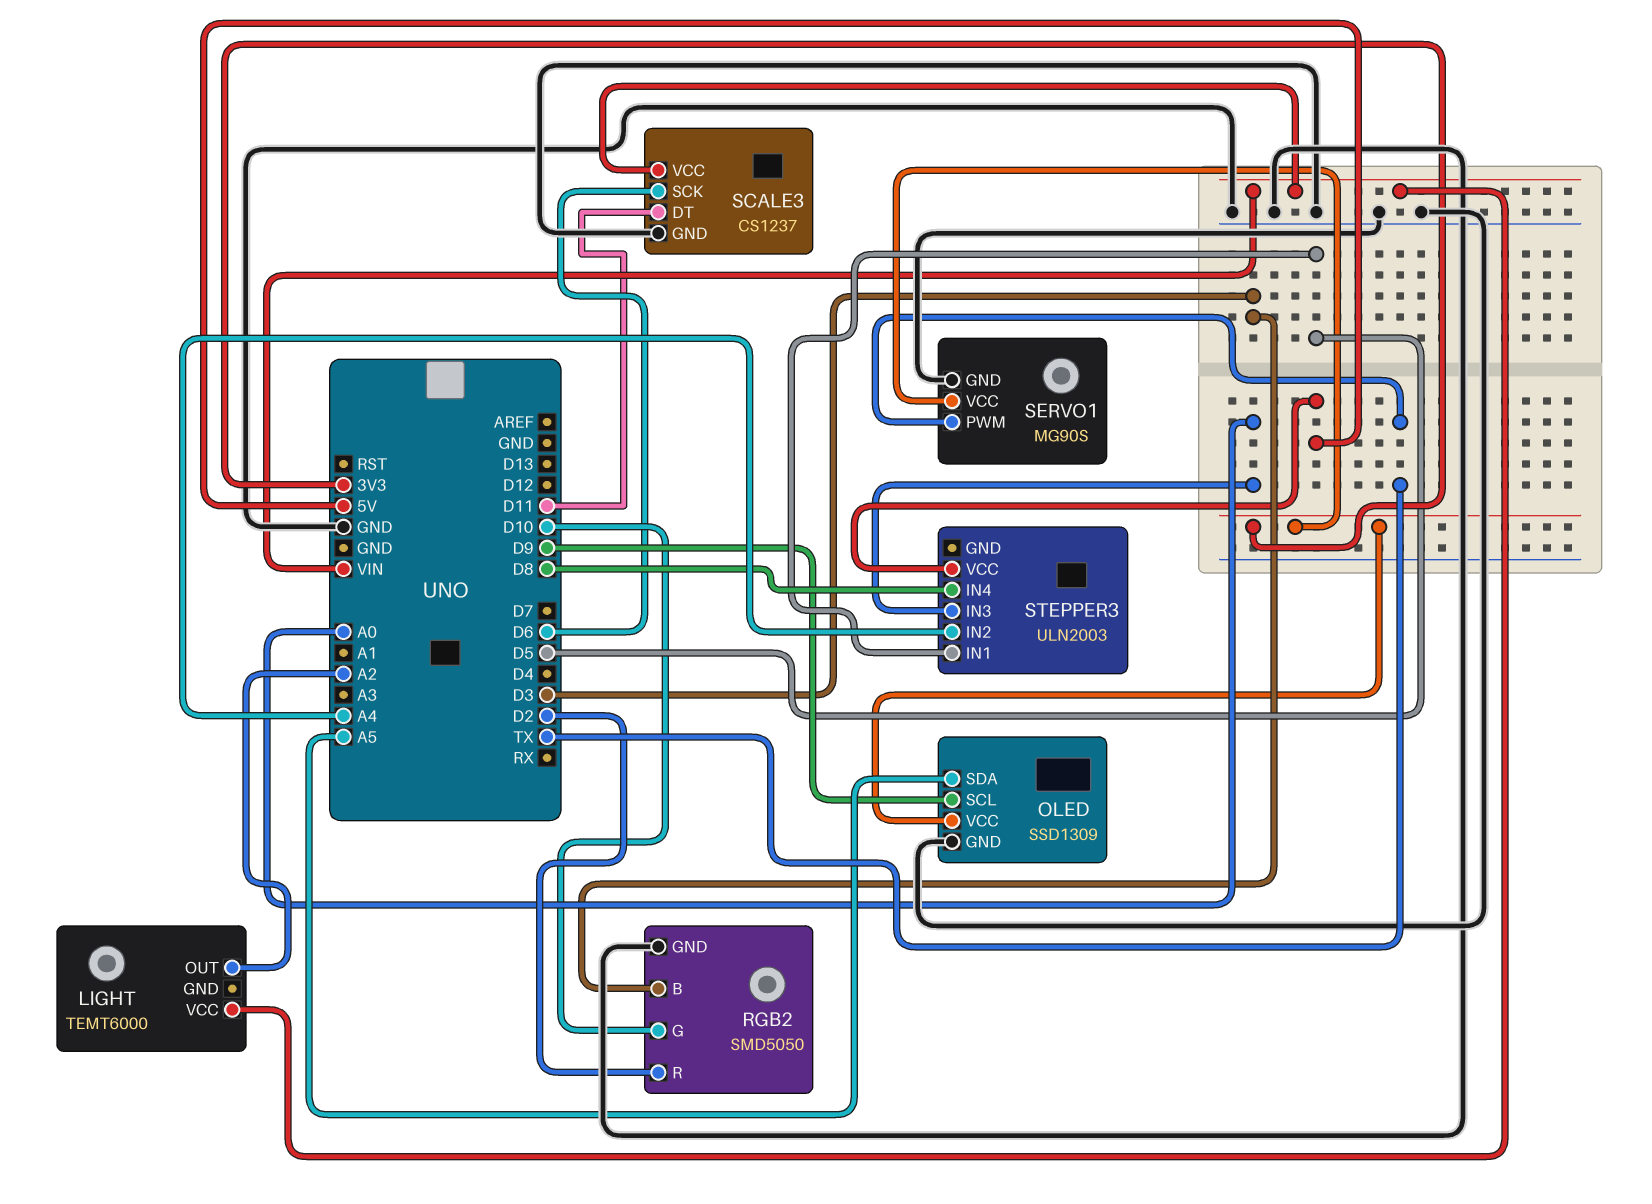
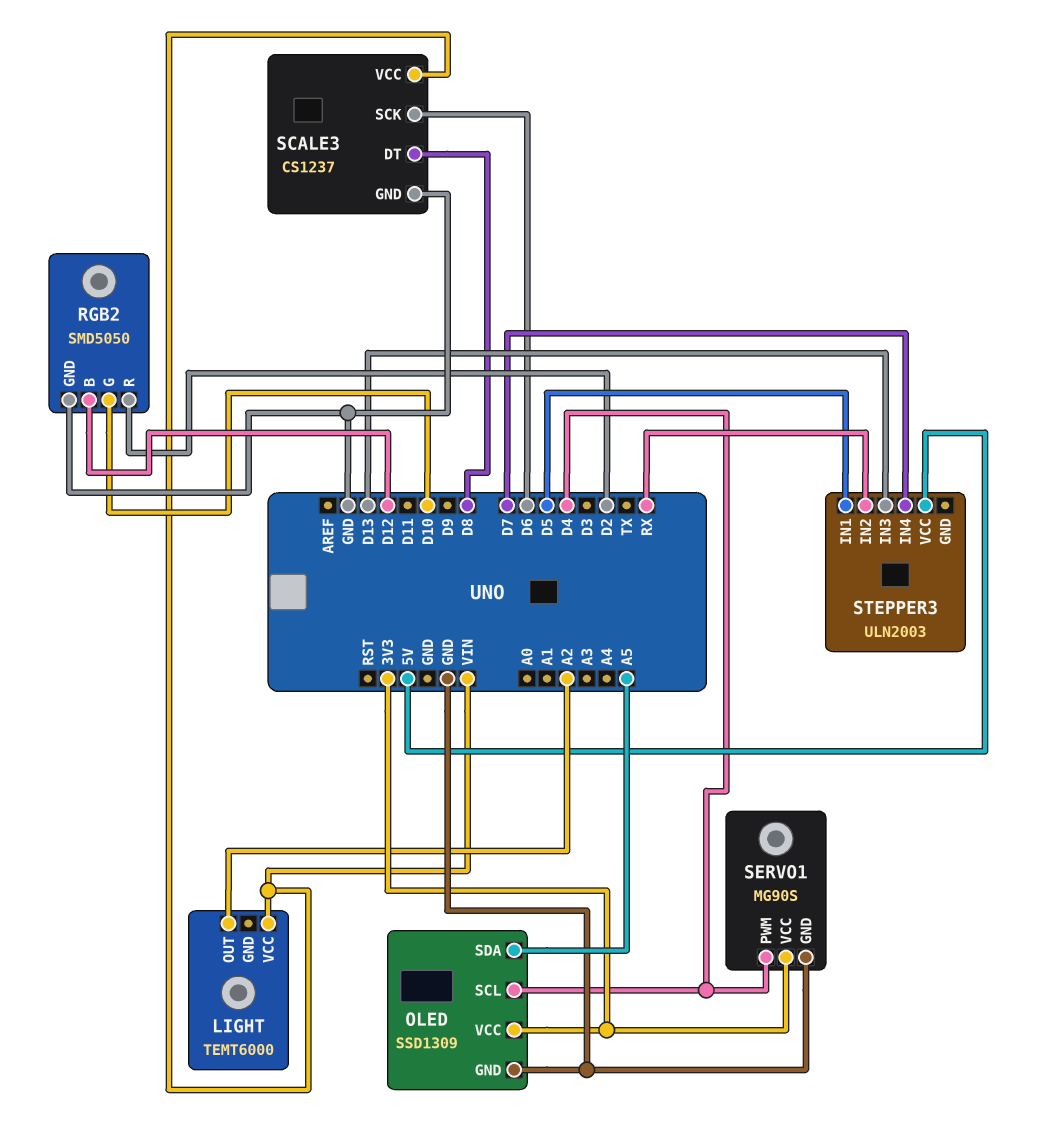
OLED pin SCL: D9 -> D4
RGB2 pin B: D3 -> D12
SCALE3 pin DT: D11 -> D8
SERVO1 pin PWM: TX -> D4
STEPPER3 pin IN2: A4 -> RX
STEPPER3 pin IN3: A0 -> D13
STEPPER3 pin IN4: D8 -> D7

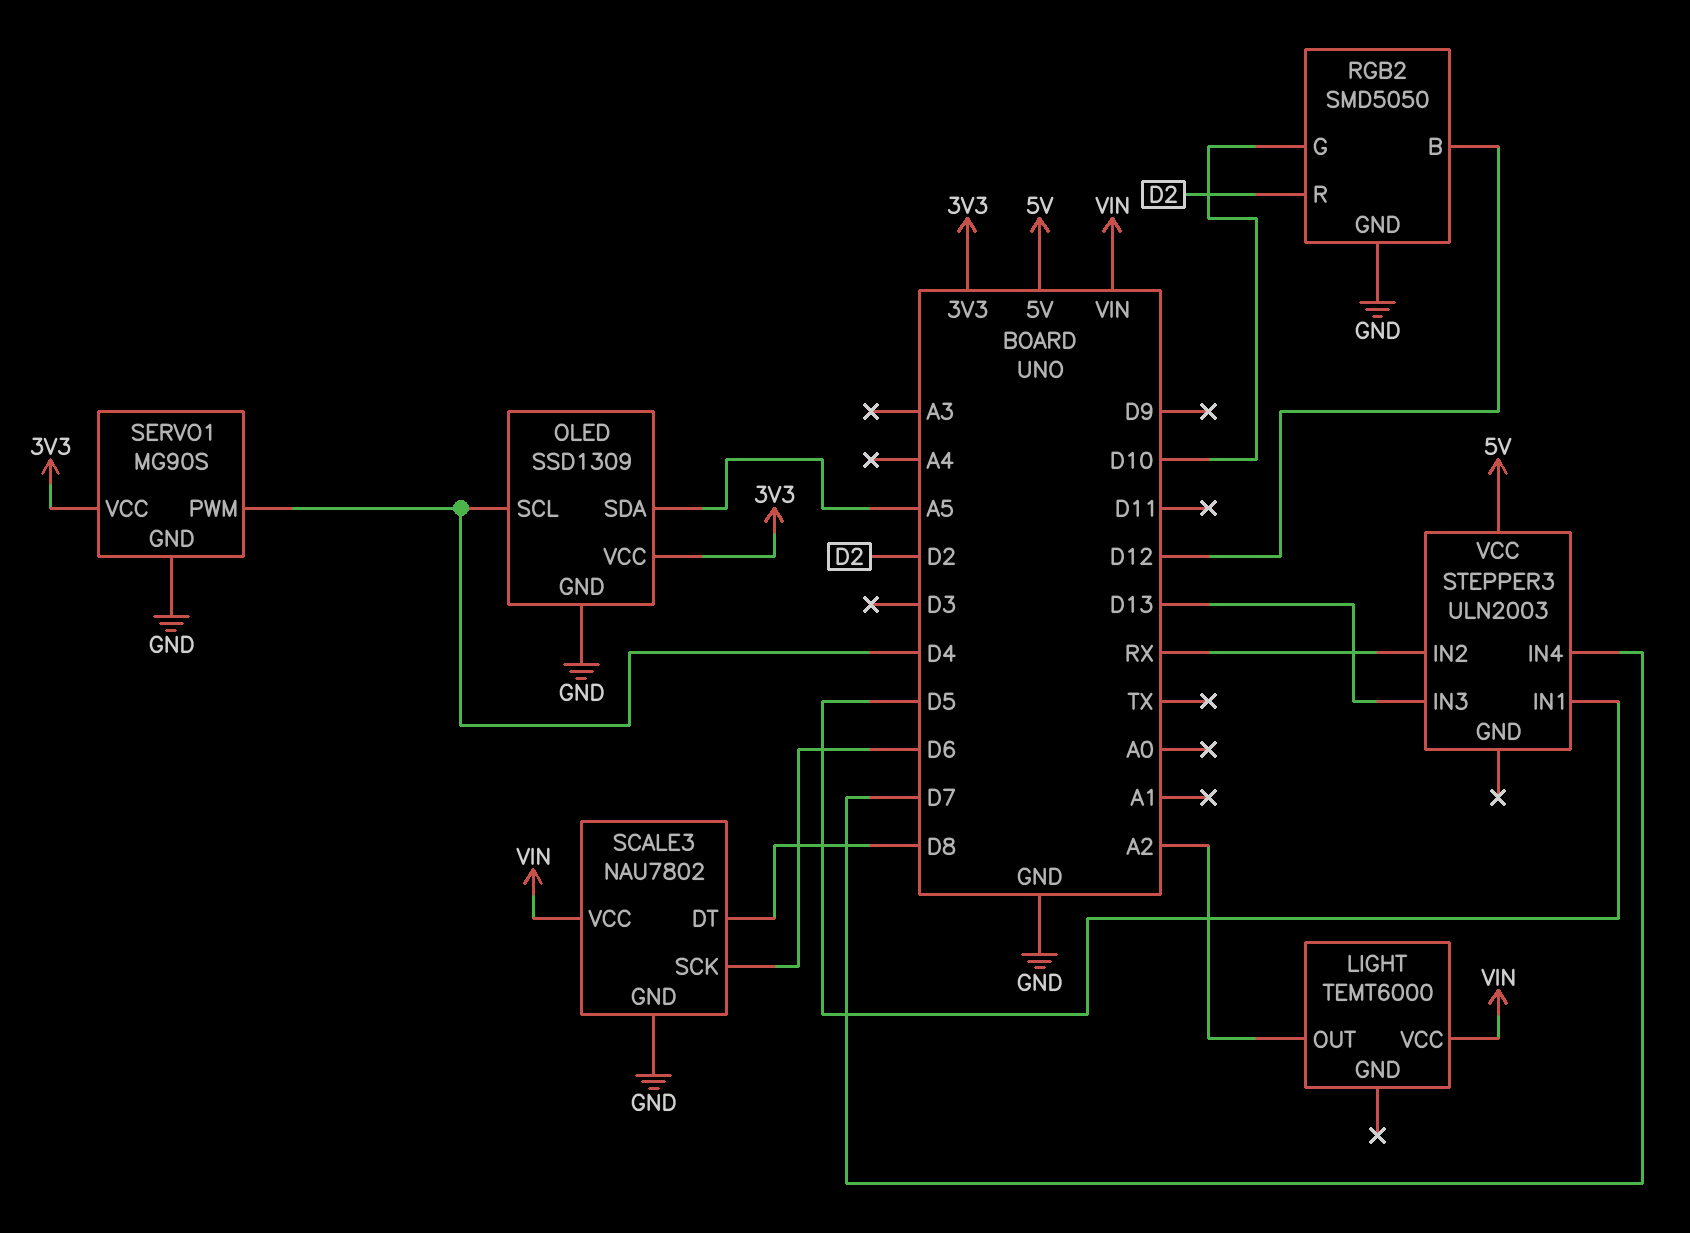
SCALE3: CS1237 -> NAU7802

